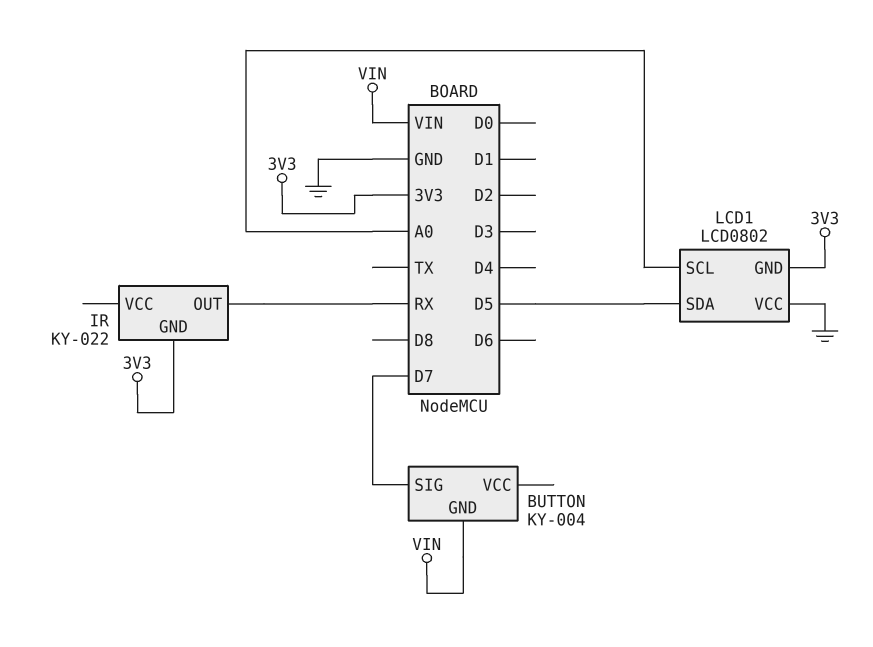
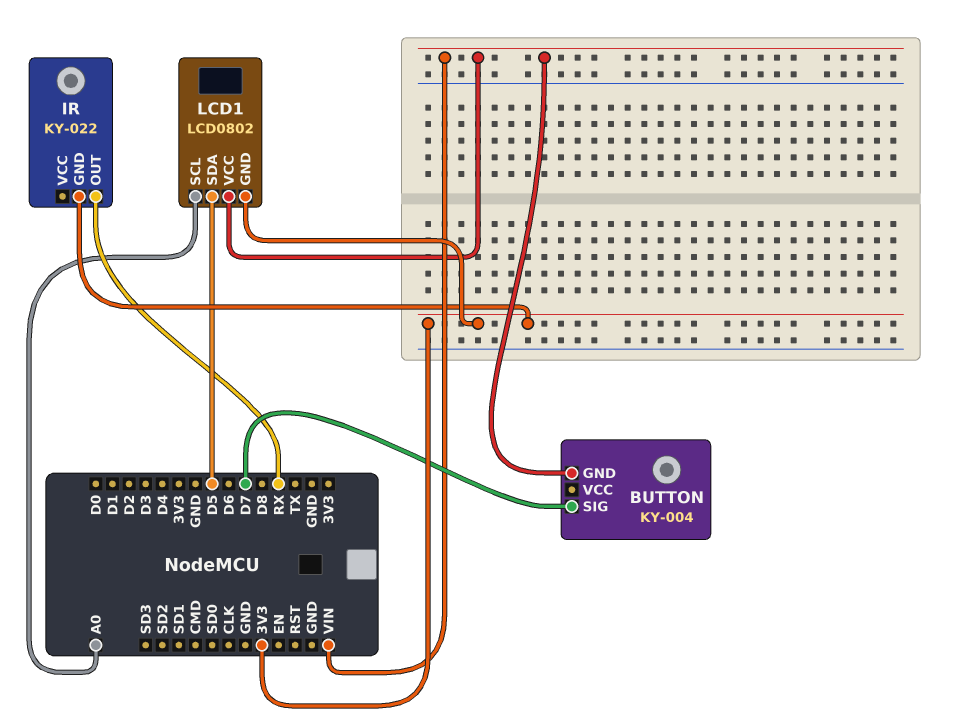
LCD1 pin VCC: GND -> VIN

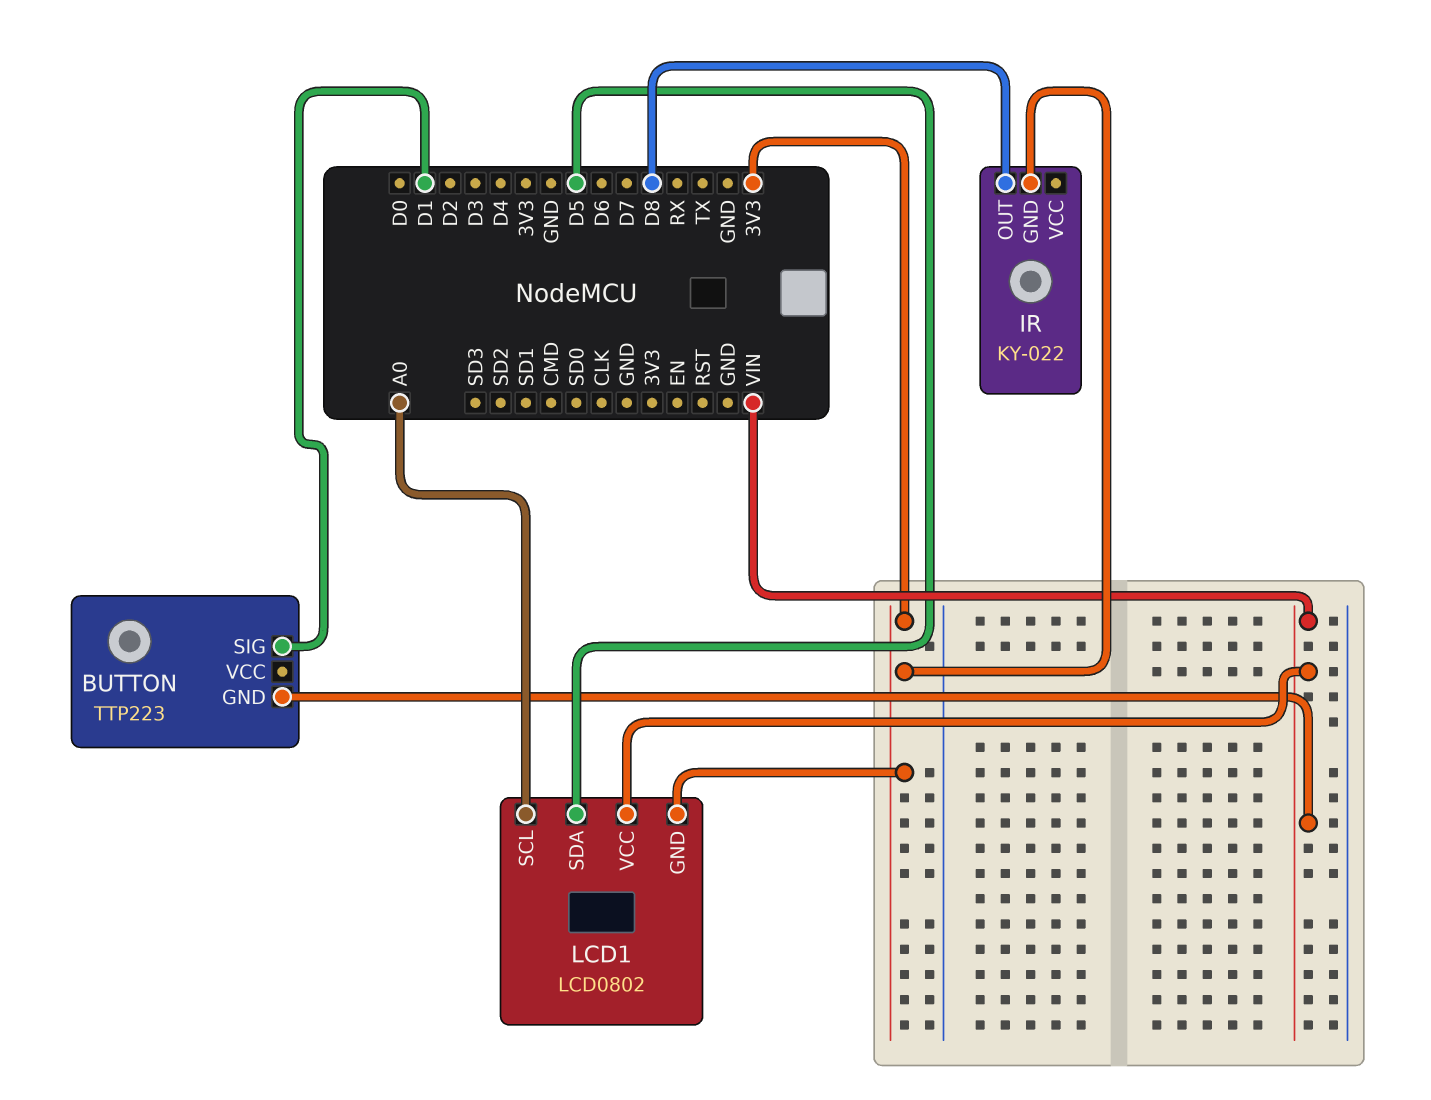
BUTTON: KY-004 -> TTP223
BUTTON pin SIG: D7 -> D1
IR pin OUT: RX -> D8

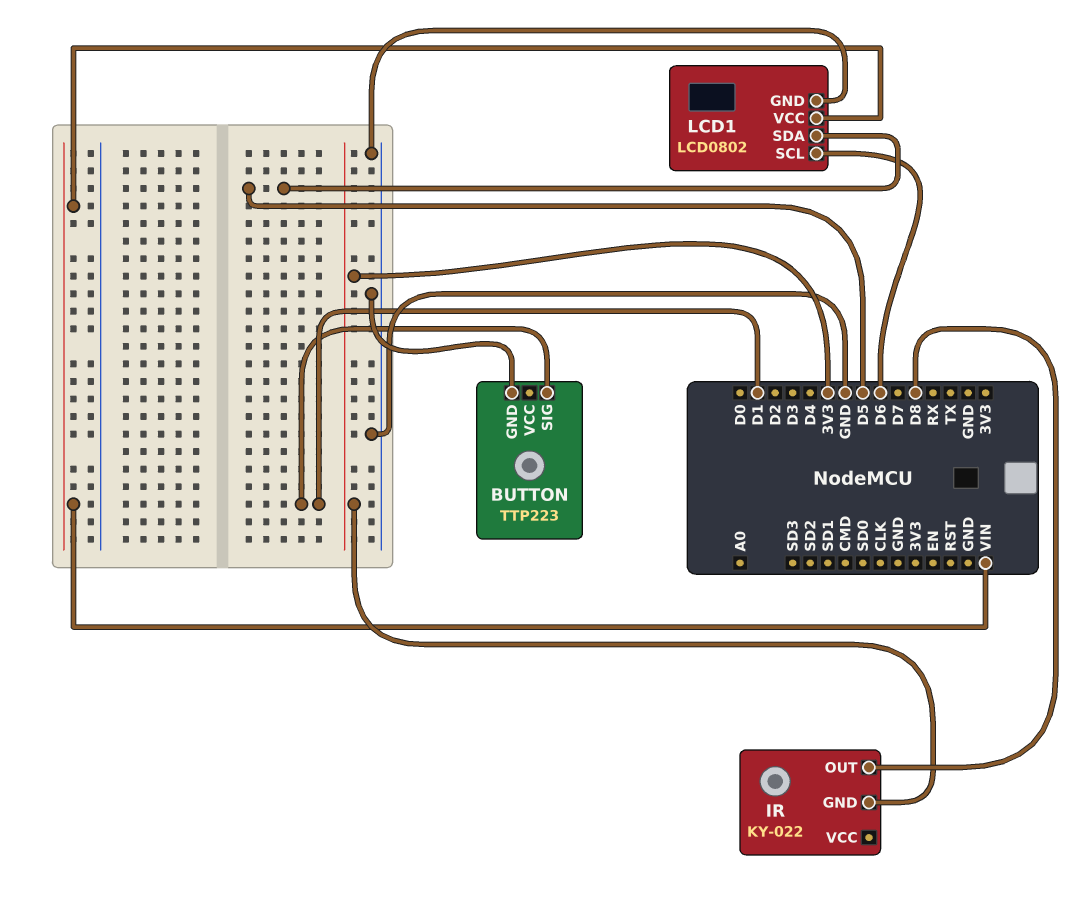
BUTTON pin GND: VIN -> GND
LCD1 pin GND: 3V3 -> GND
LCD1 pin SCL: A0 -> D6

